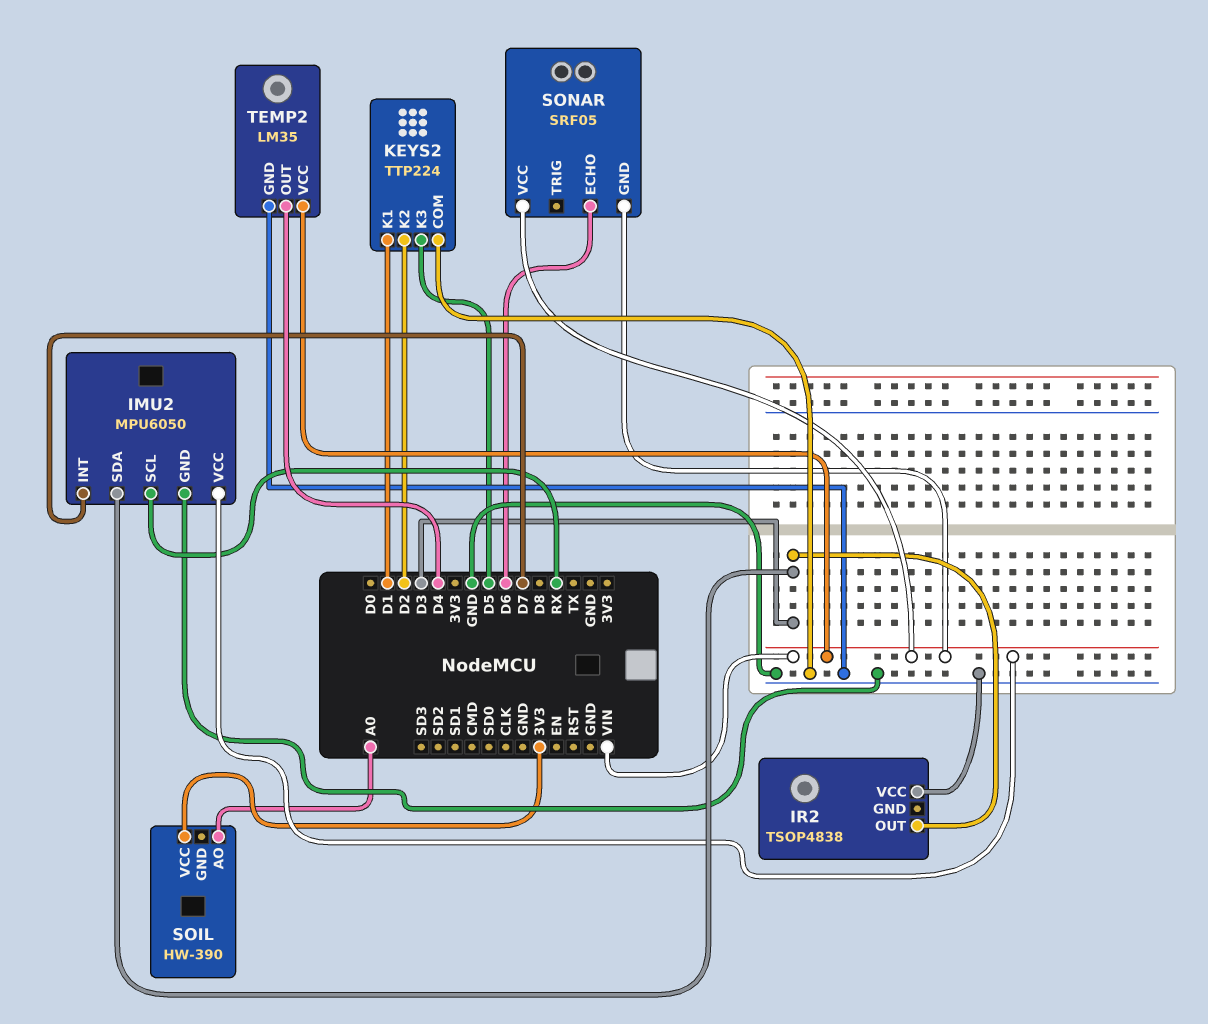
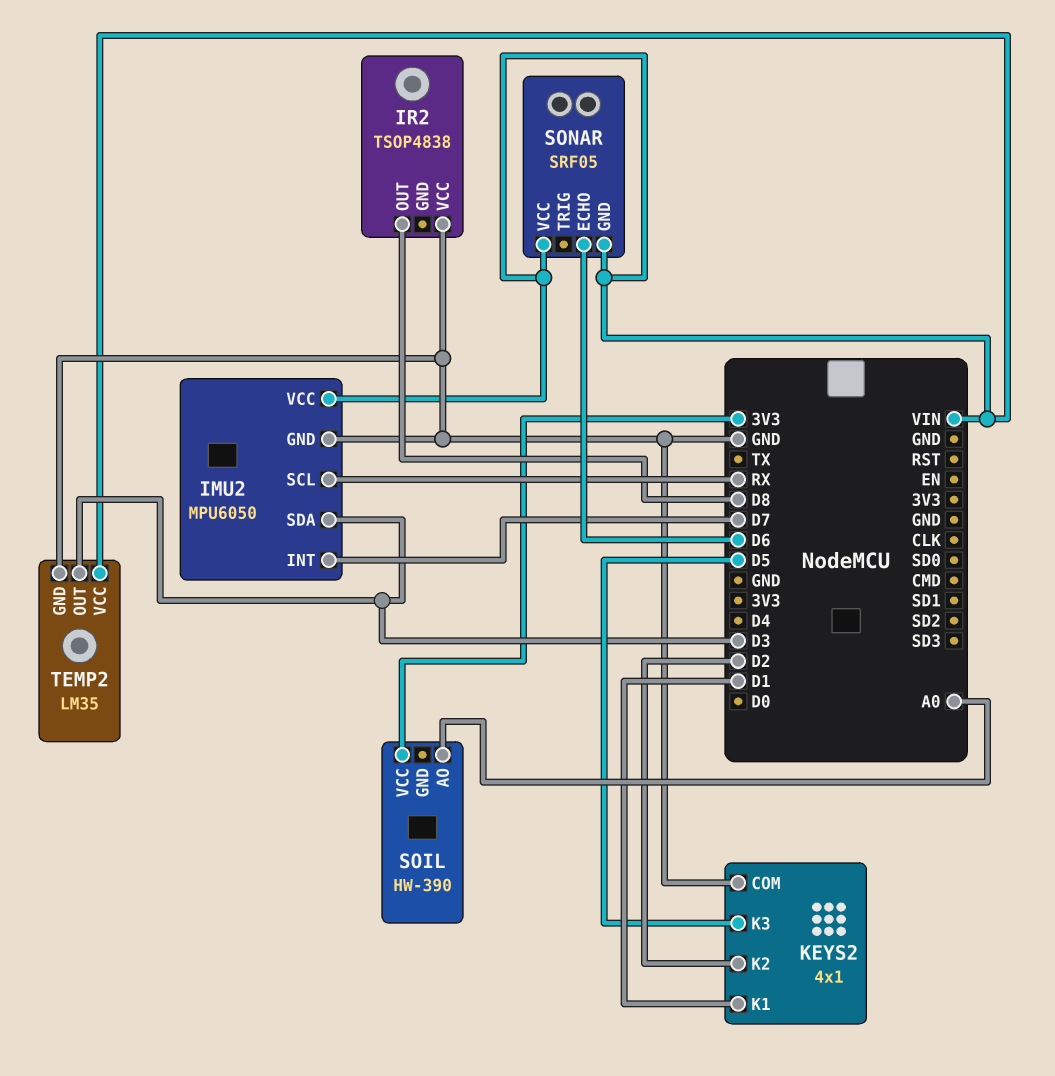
IR2 pin OUT: D3 -> D8
KEYS2: TTP224 -> 4x1
TEMP2 pin OUT: D4 -> D3

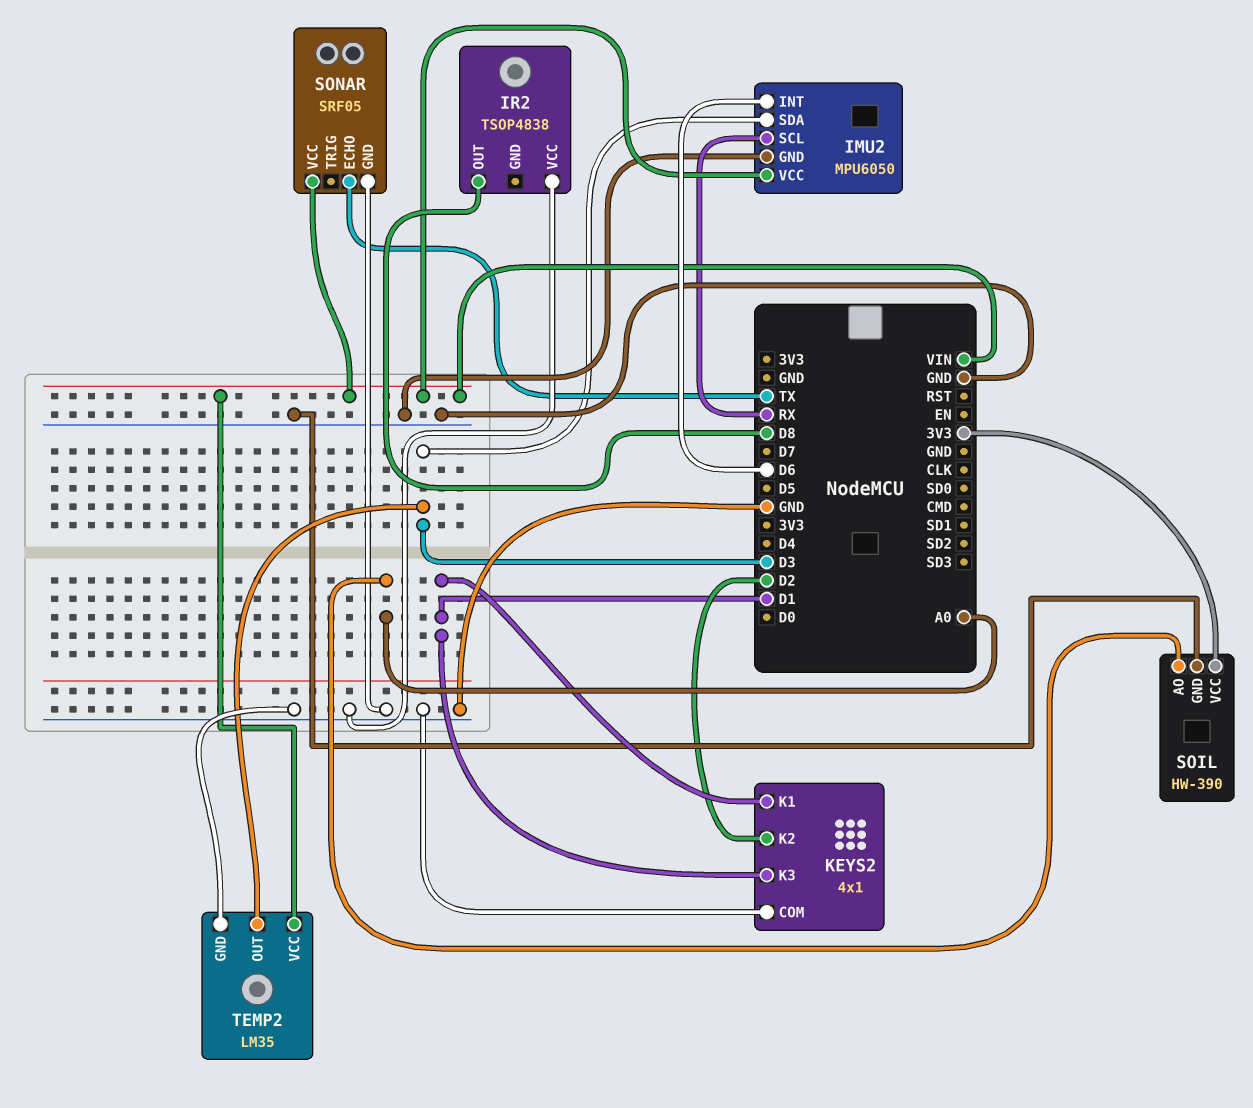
IMU2 pin INT: D7 -> D6
KEYS2 pin K3: D5 -> D1
SOIL pin GND: none -> GND
SONAR pin ECHO: D6 -> TX
SONAR pin GND: VIN -> GND

